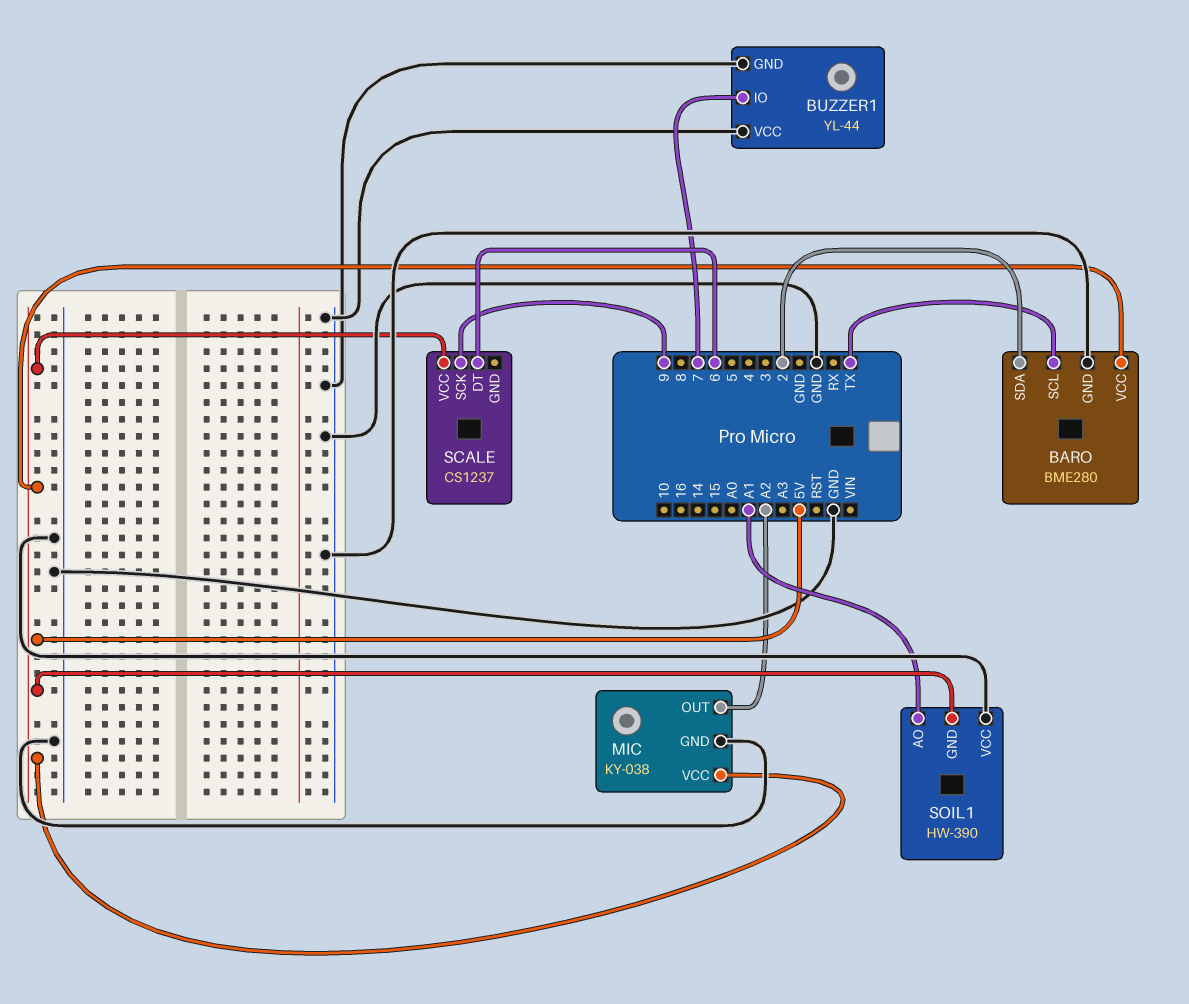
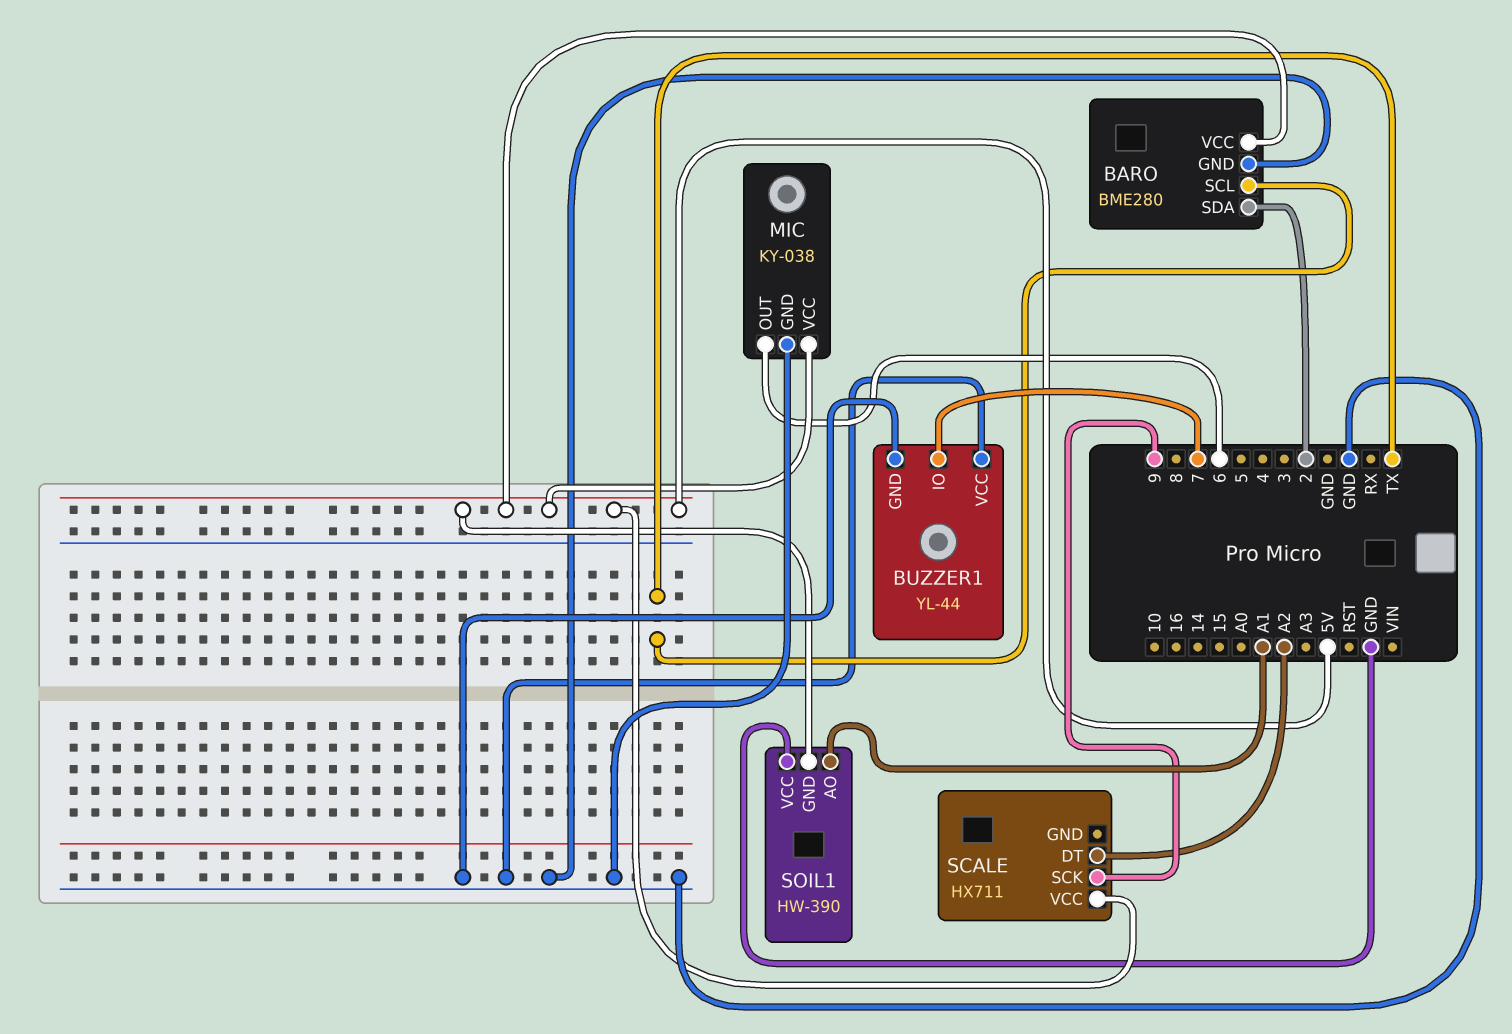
MIC pin OUT: A2 -> 6
SCALE: CS1237 -> HX711
SCALE pin DT: 6 -> A2

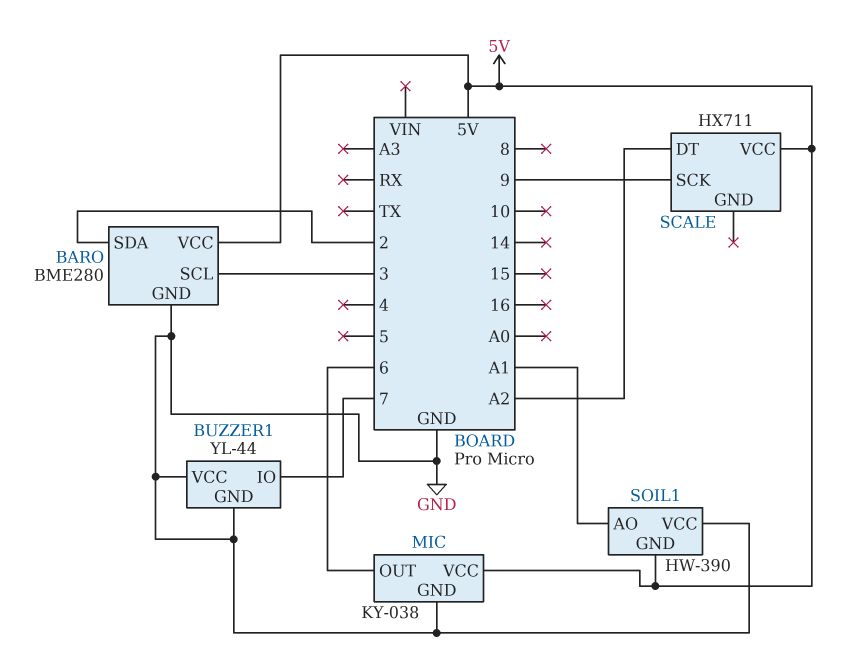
BARO pin SCL: TX -> 3

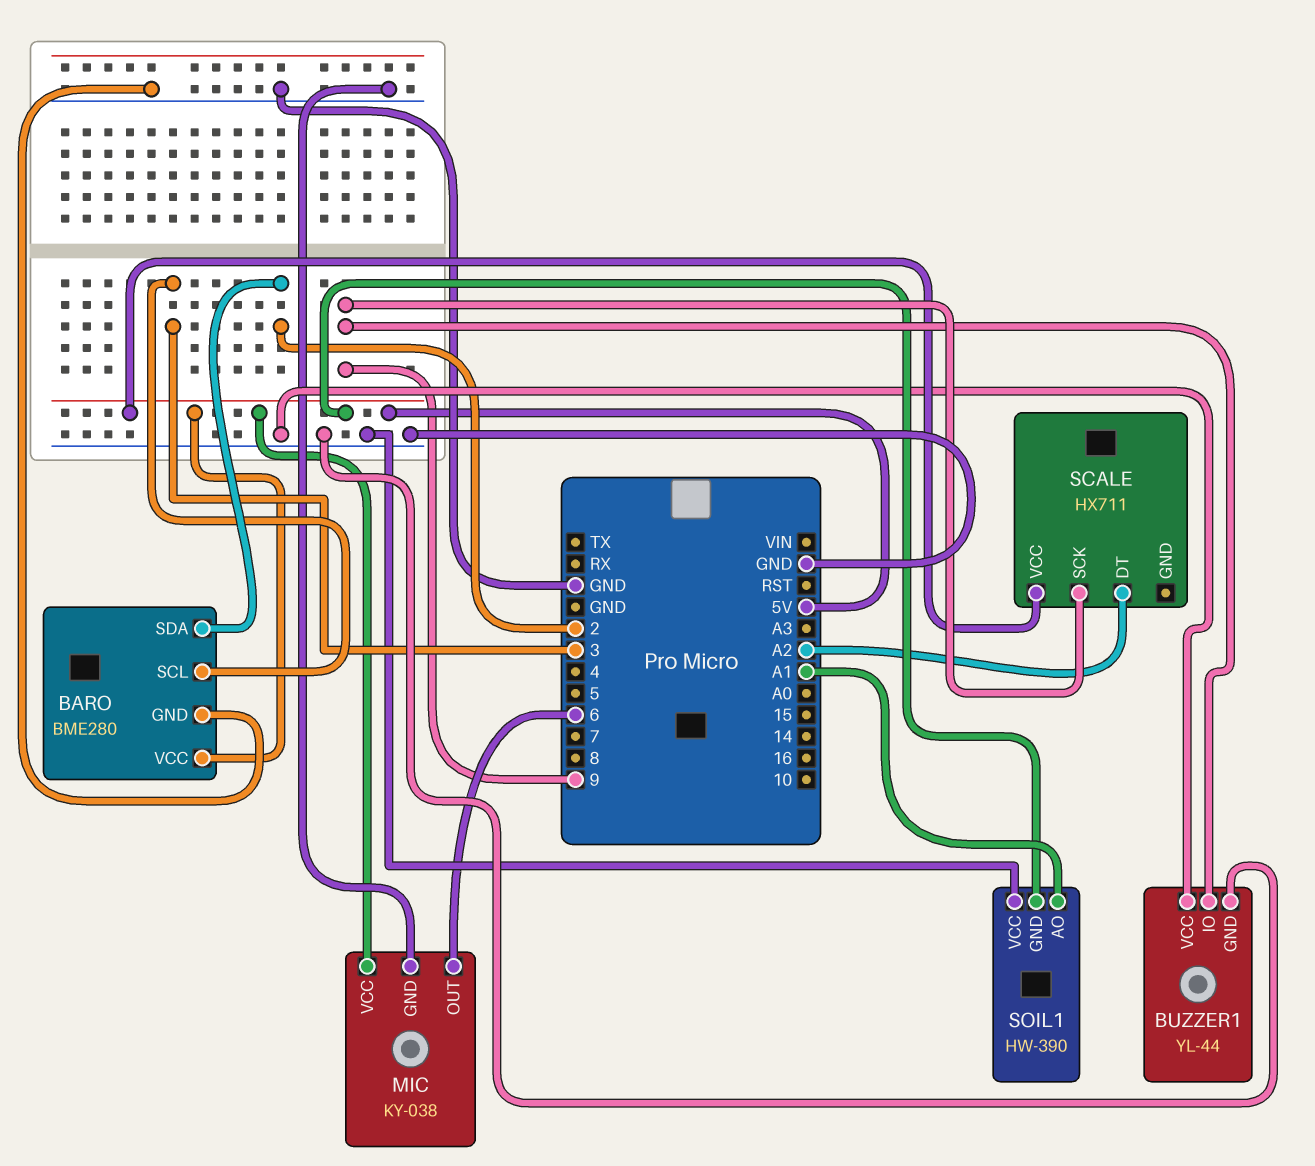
BUZZER1 pin IO: 7 -> 9

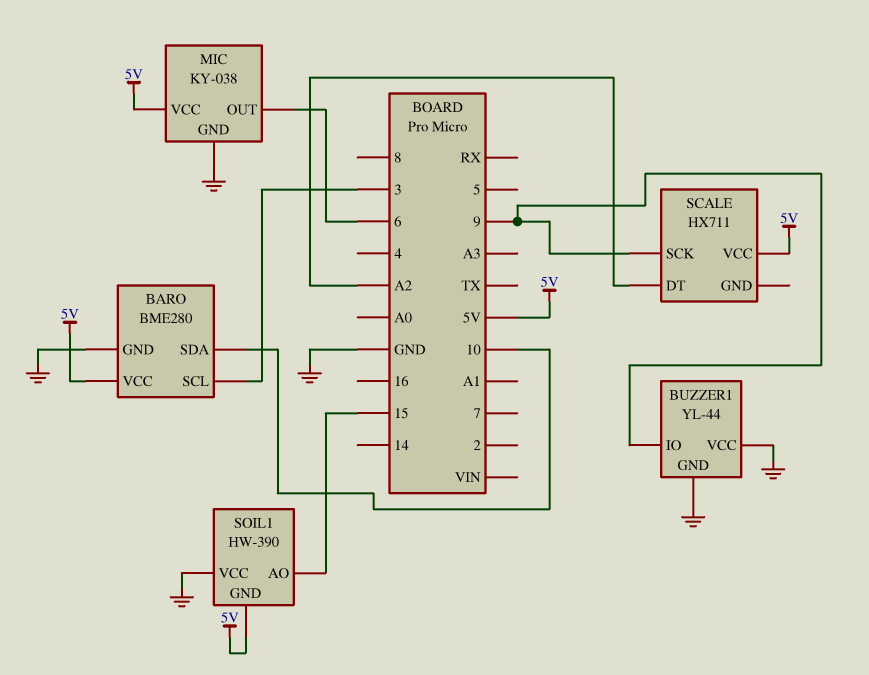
BARO pin SDA: 2 -> 10
SOIL1 pin AO: A1 -> 15

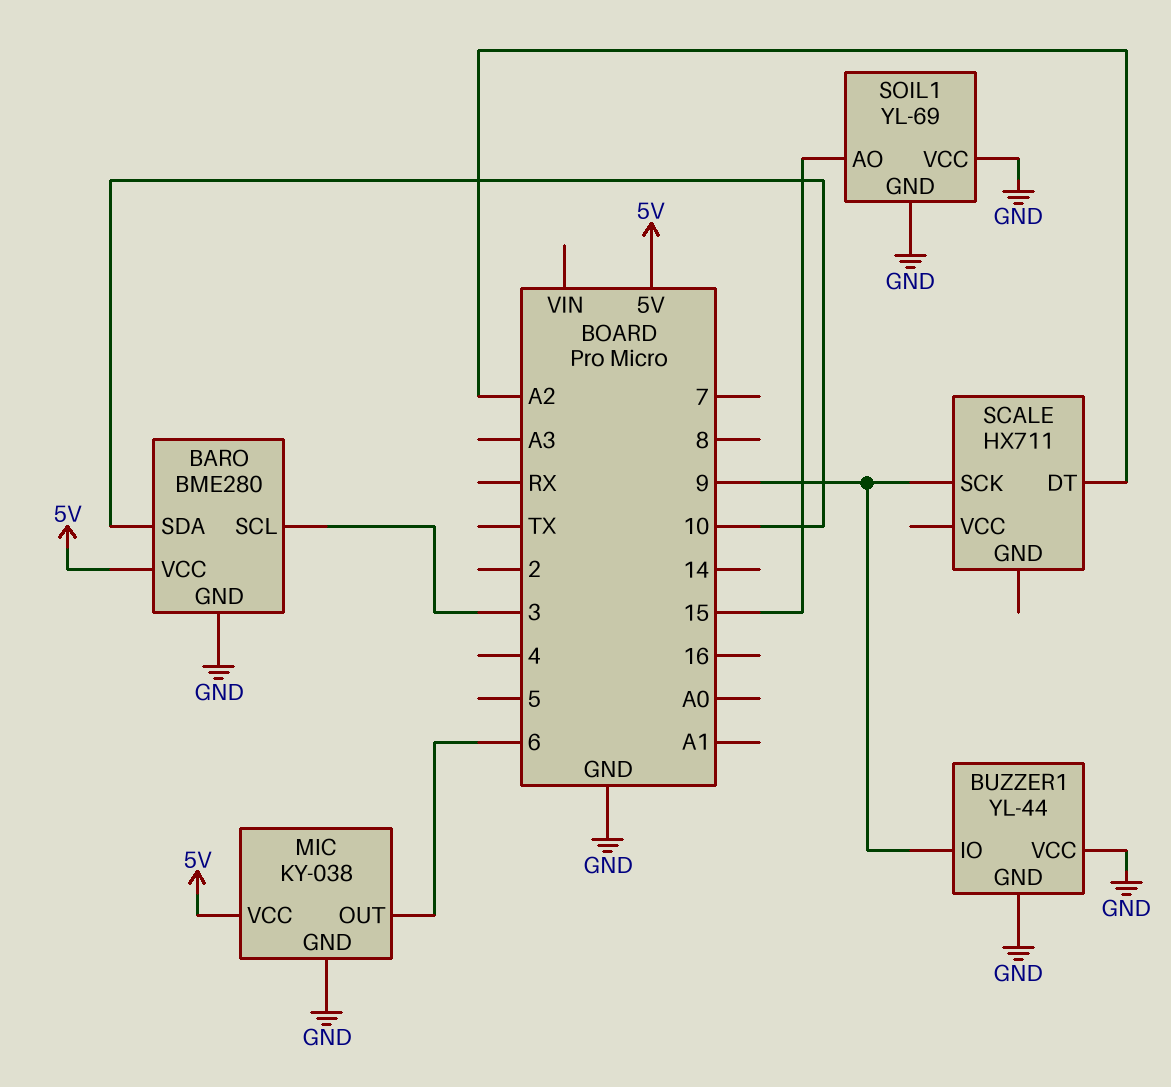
SCALE pin VCC: 5V -> none
SOIL1: HW-390 -> YL-69
SOIL1 pin GND: 5V -> GND

